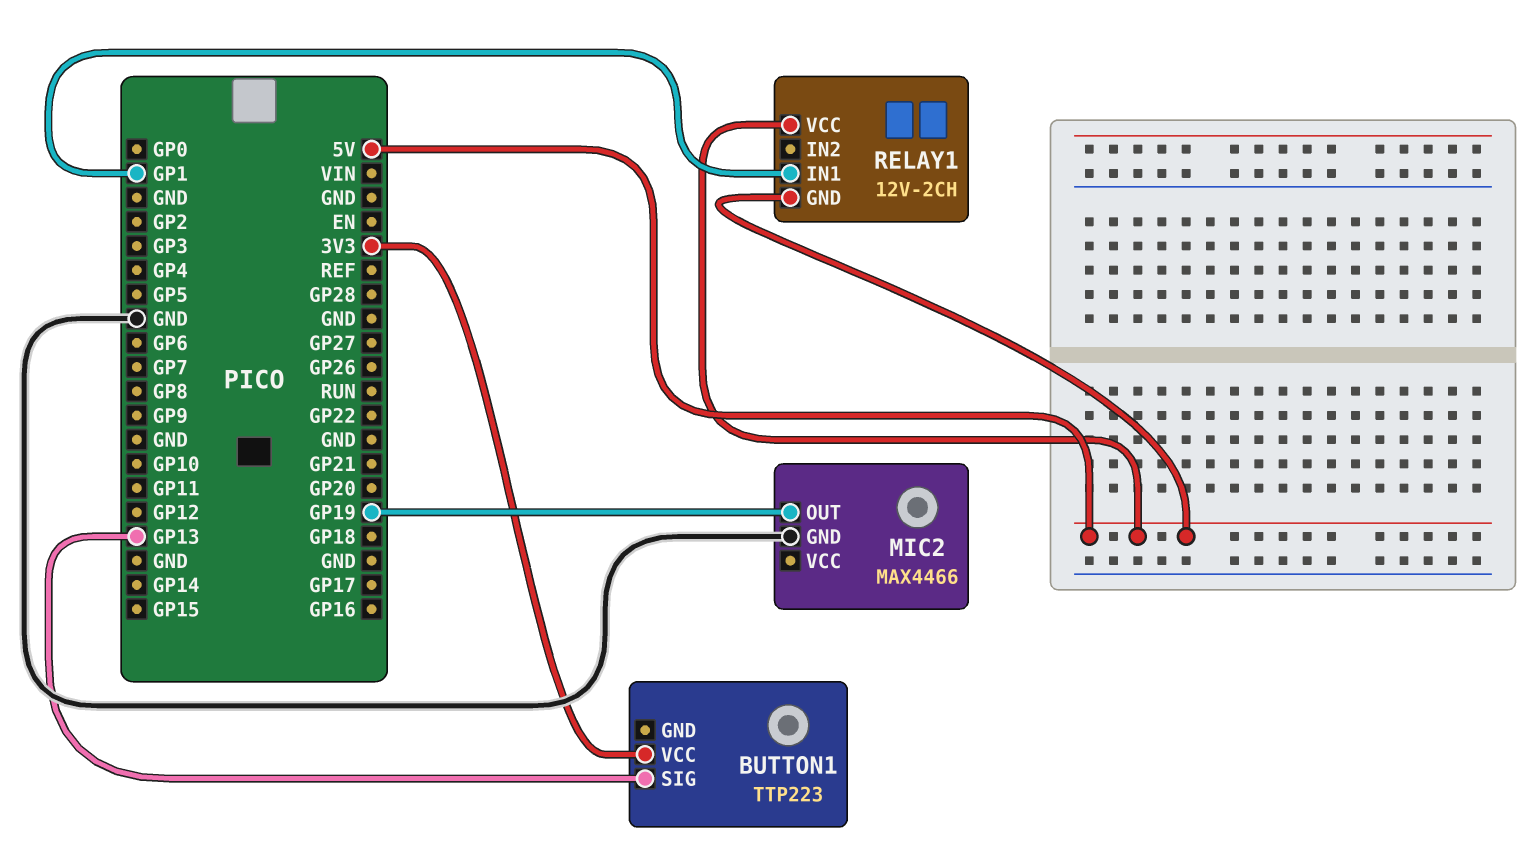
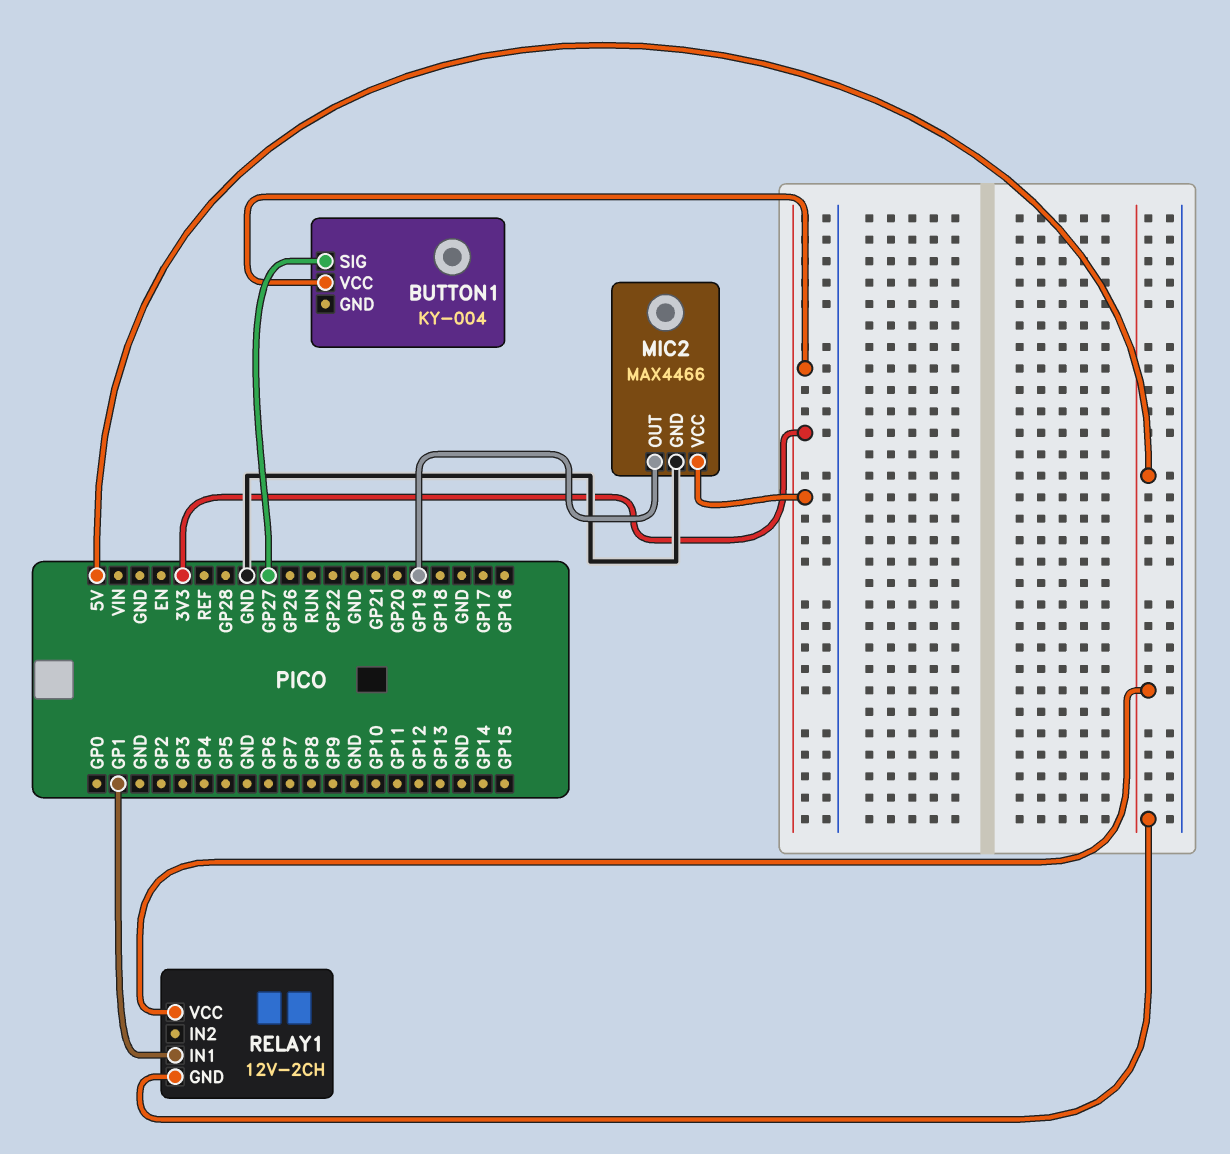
BUTTON1: TTP223 -> KY-004
BUTTON1 pin SIG: GP13 -> GP27
MIC2 pin VCC: none -> 3V3

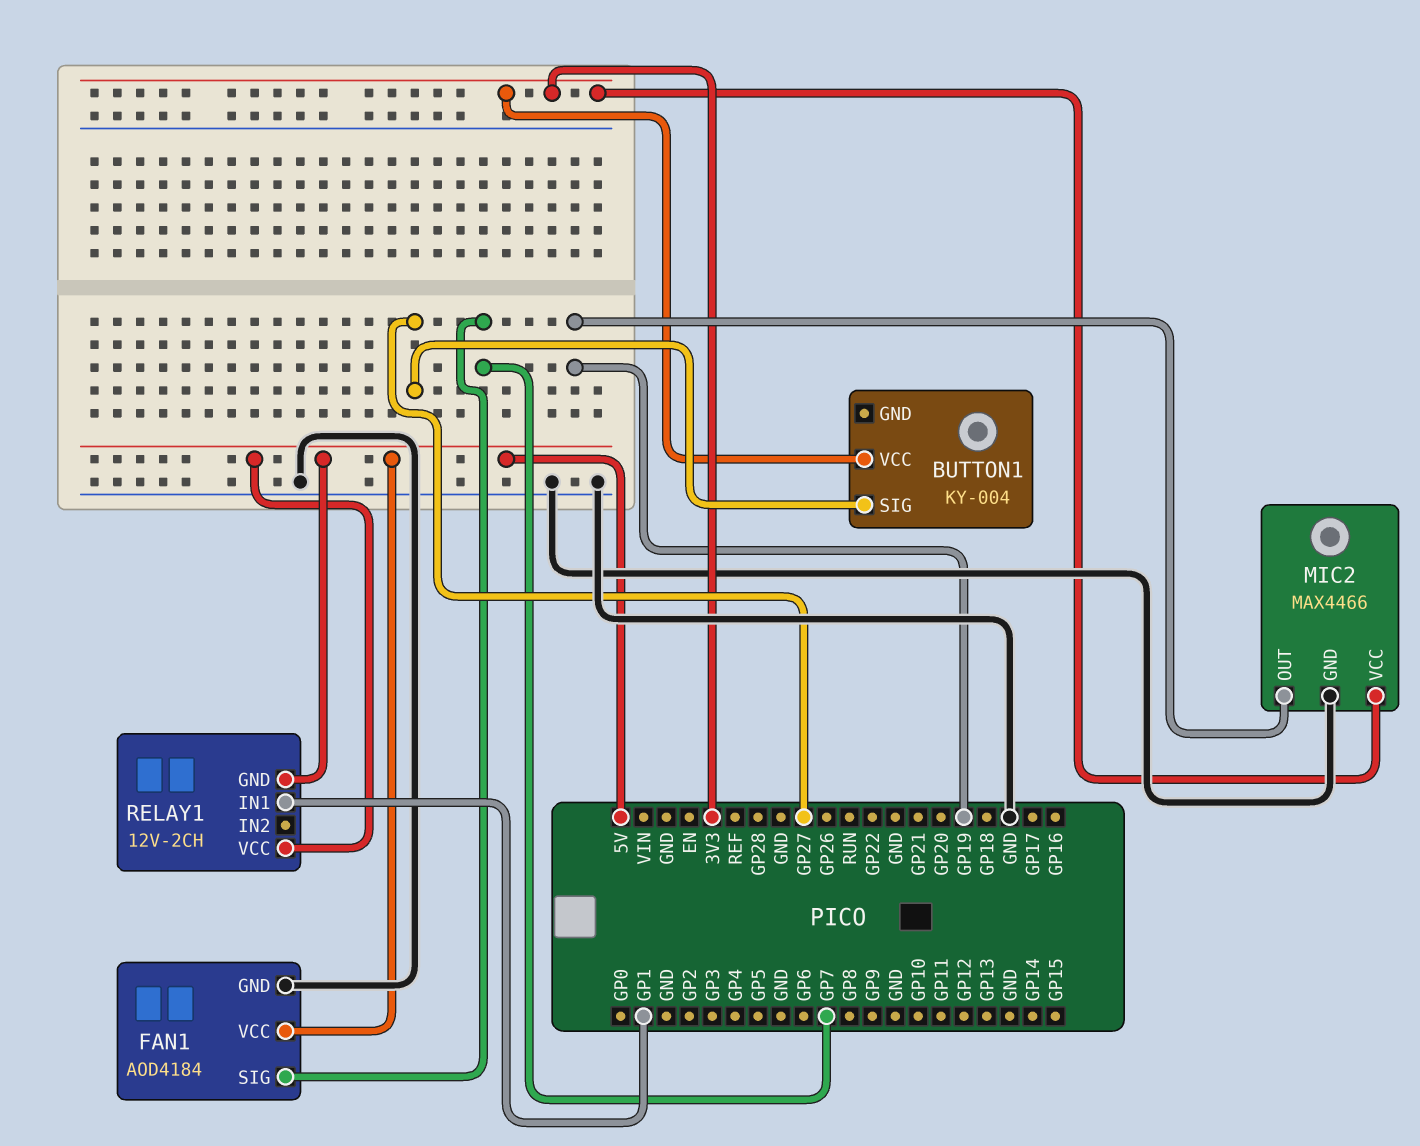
FAN1: none -> AOD4184
FAN1 pin GND: none -> GND
FAN1 pin SIG: none -> GP7
FAN1 pin VCC: none -> 5V

